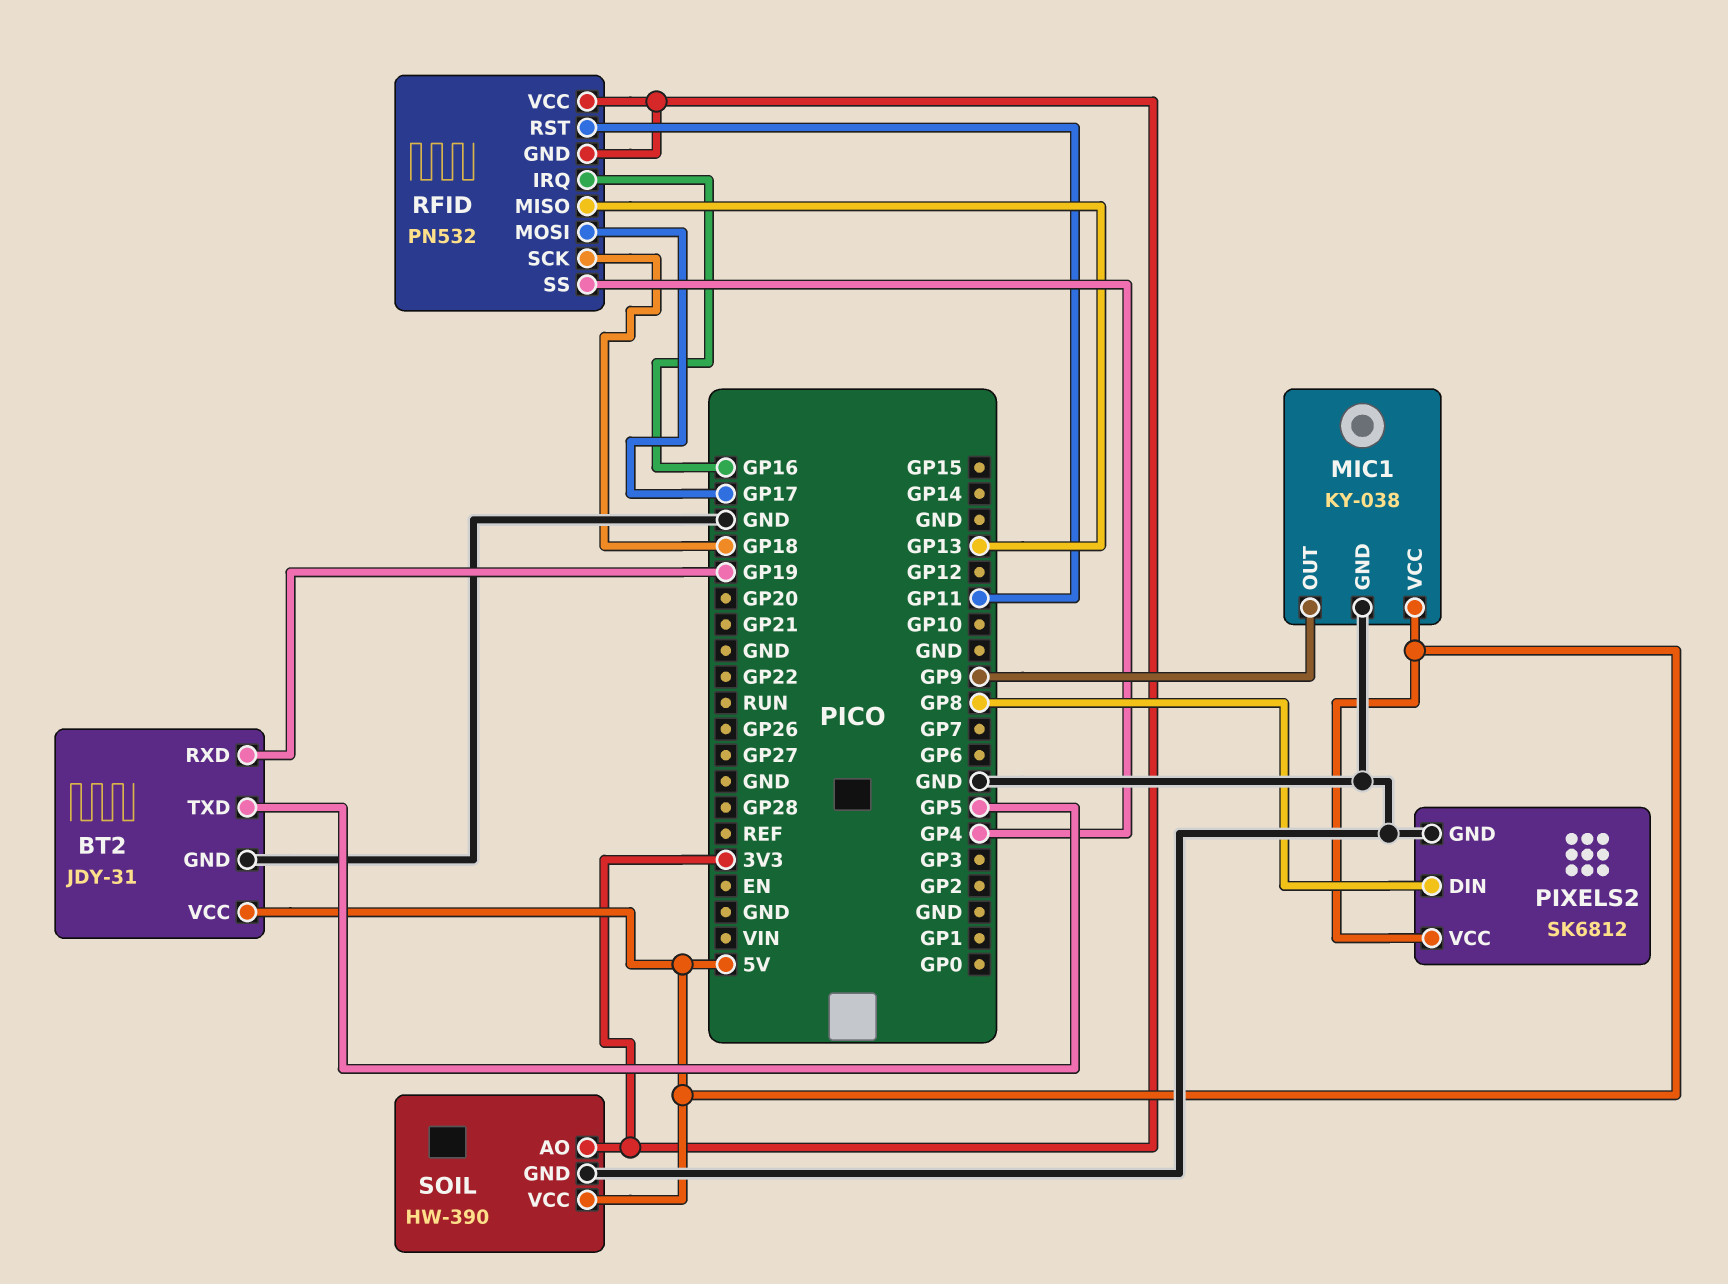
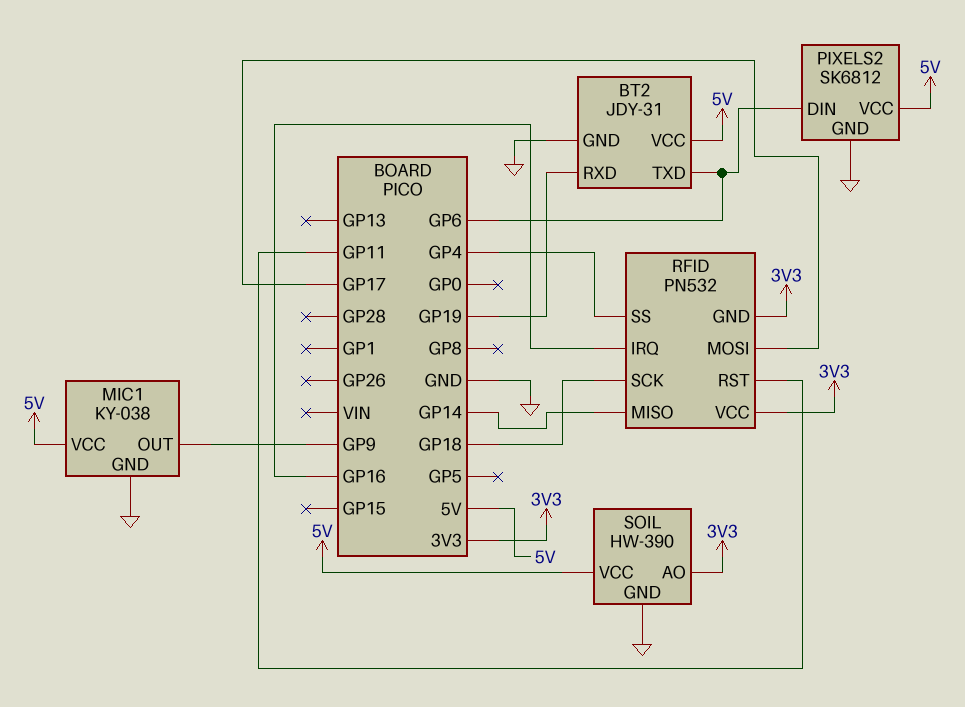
BT2 pin TXD: GP5 -> GP6
PIXELS2 pin DIN: GP8 -> GP6
RFID pin MISO: GP13 -> GP14

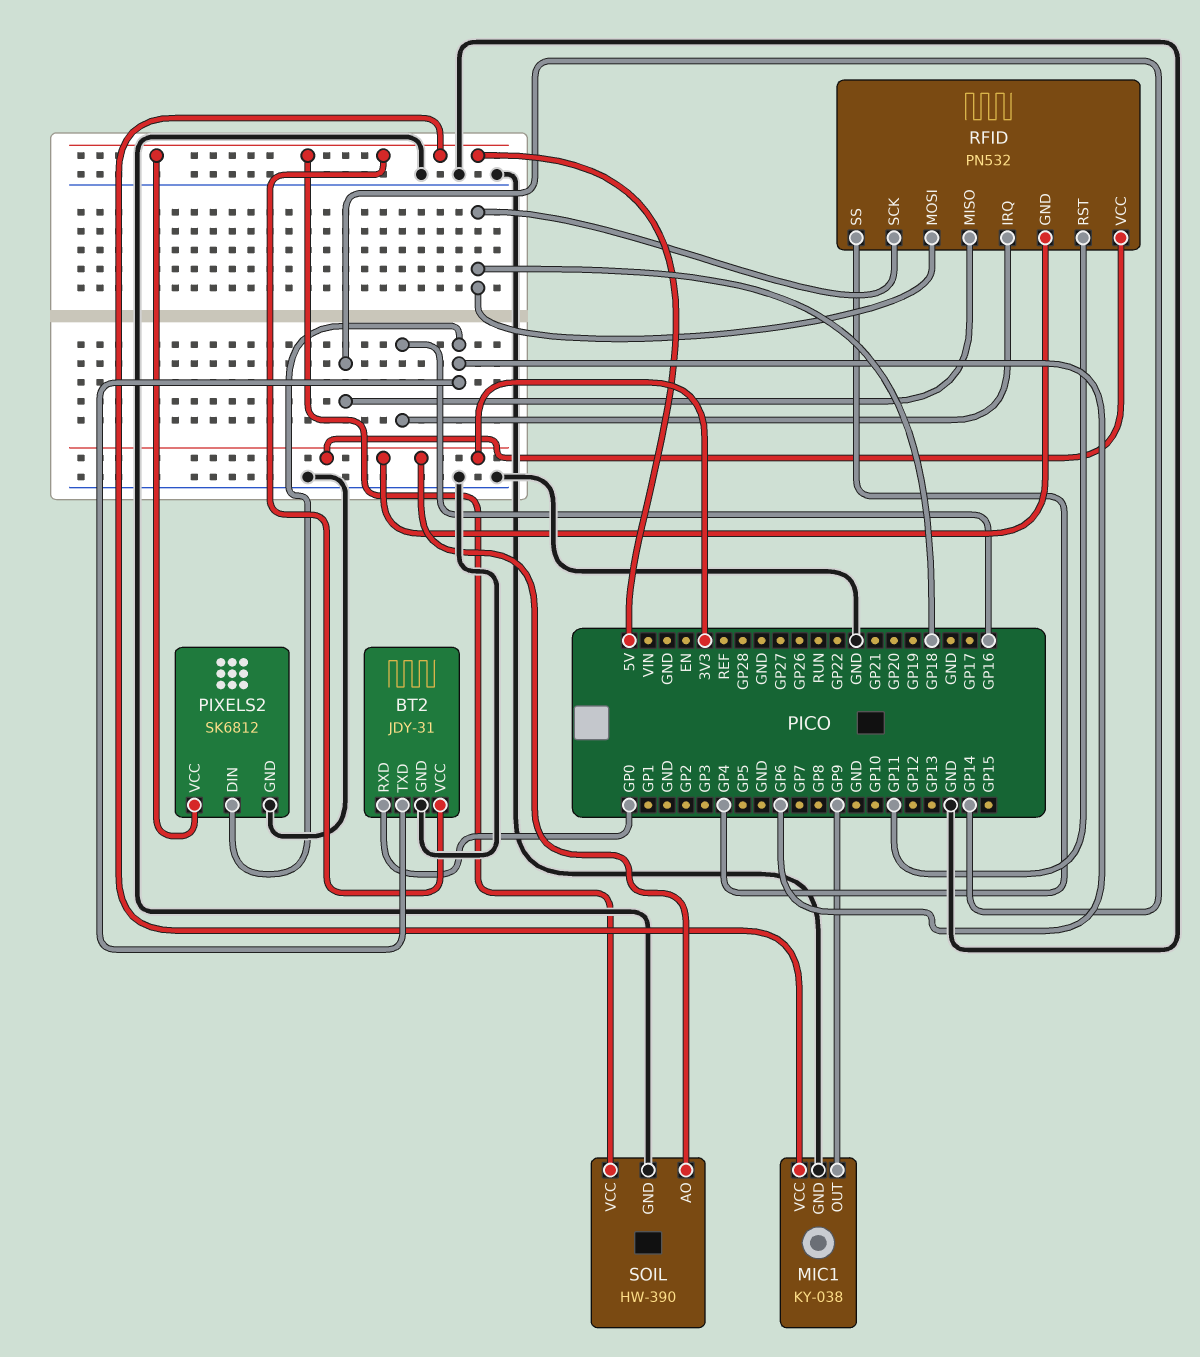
BT2 pin RXD: GP19 -> GP0
RFID pin MOSI: GP17 -> GP18

